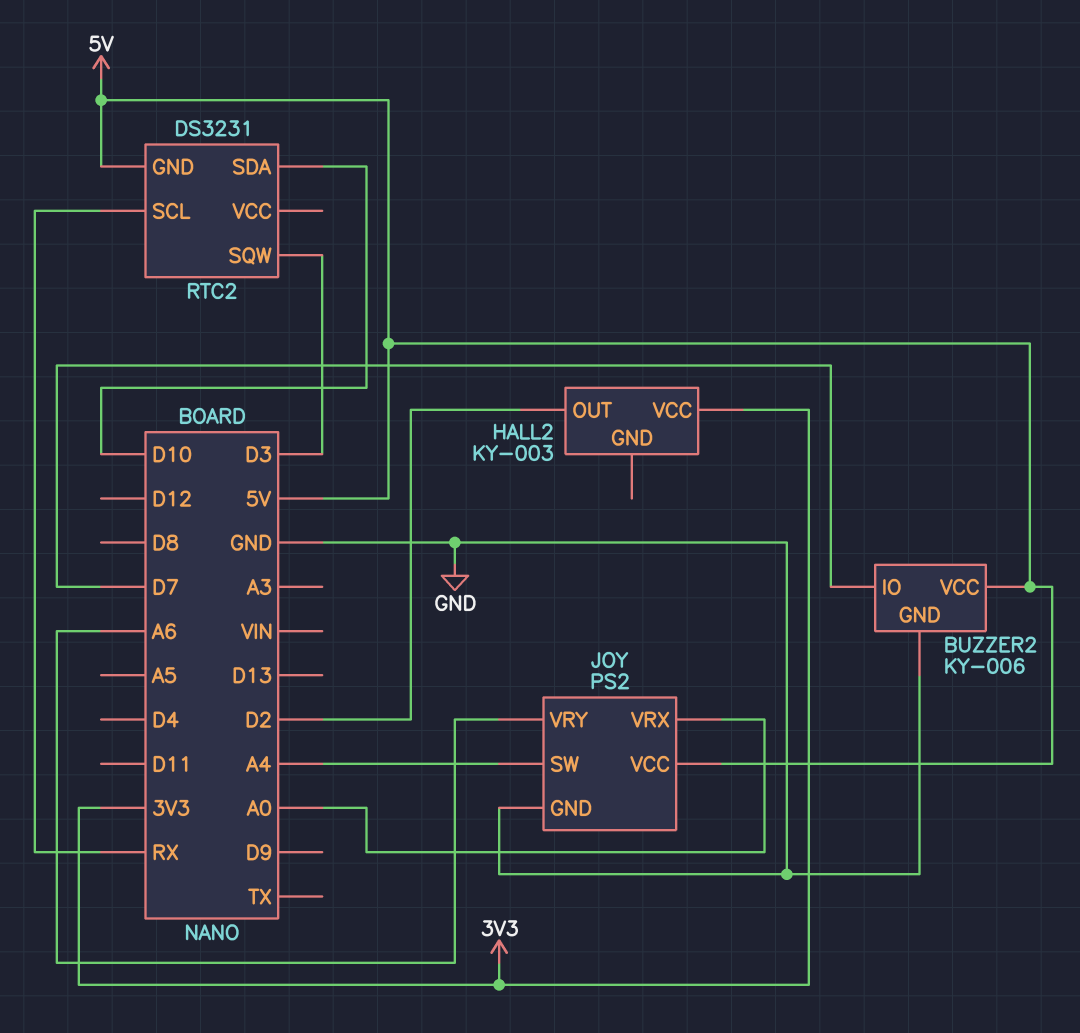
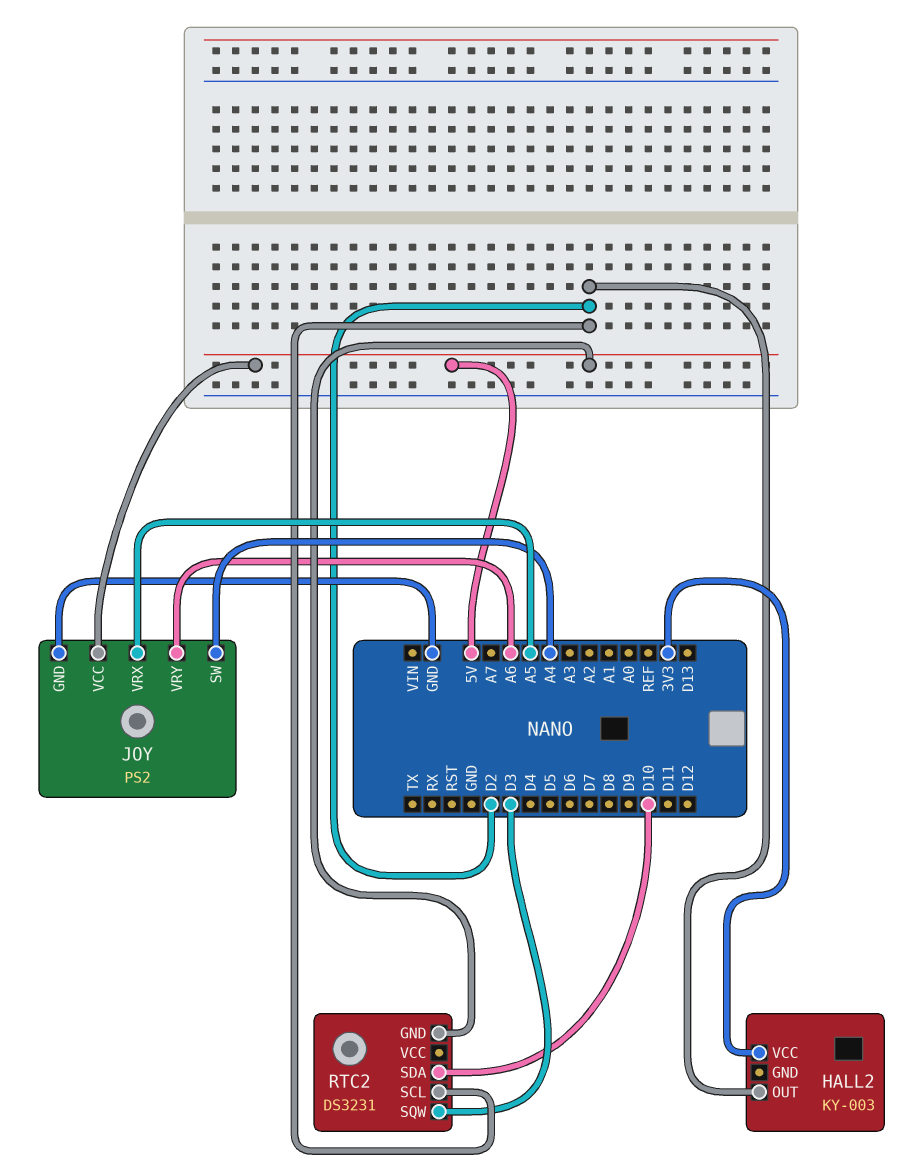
BUZZER2: KY-006 -> none
BUZZER2 pin GND: GND -> none
BUZZER2 pin IO: D7 -> none
BUZZER2 pin VCC: 5V -> none
JOY pin VRX: A0 -> A5
RTC2 pin SCL: RX -> D2

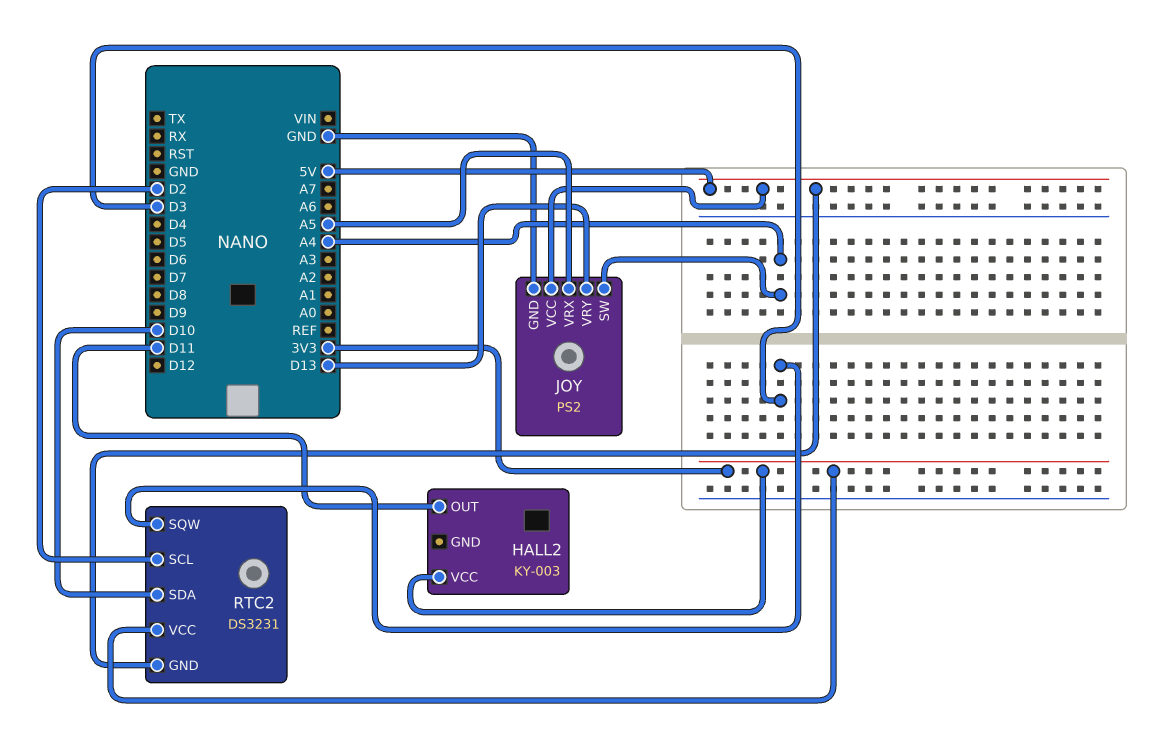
HALL2 pin OUT: D2 -> D11
JOY pin VRY: A6 -> D13
RTC2 pin VCC: none -> 3V3

